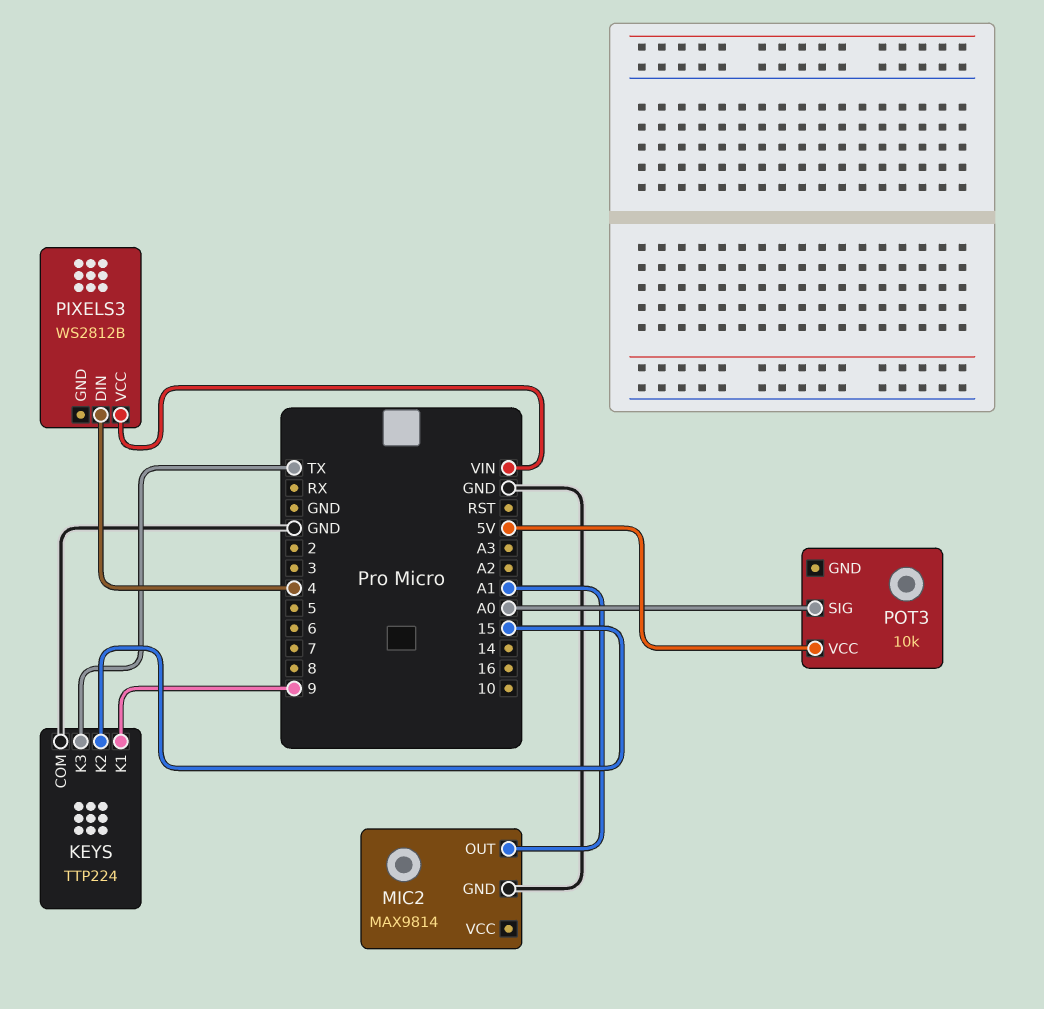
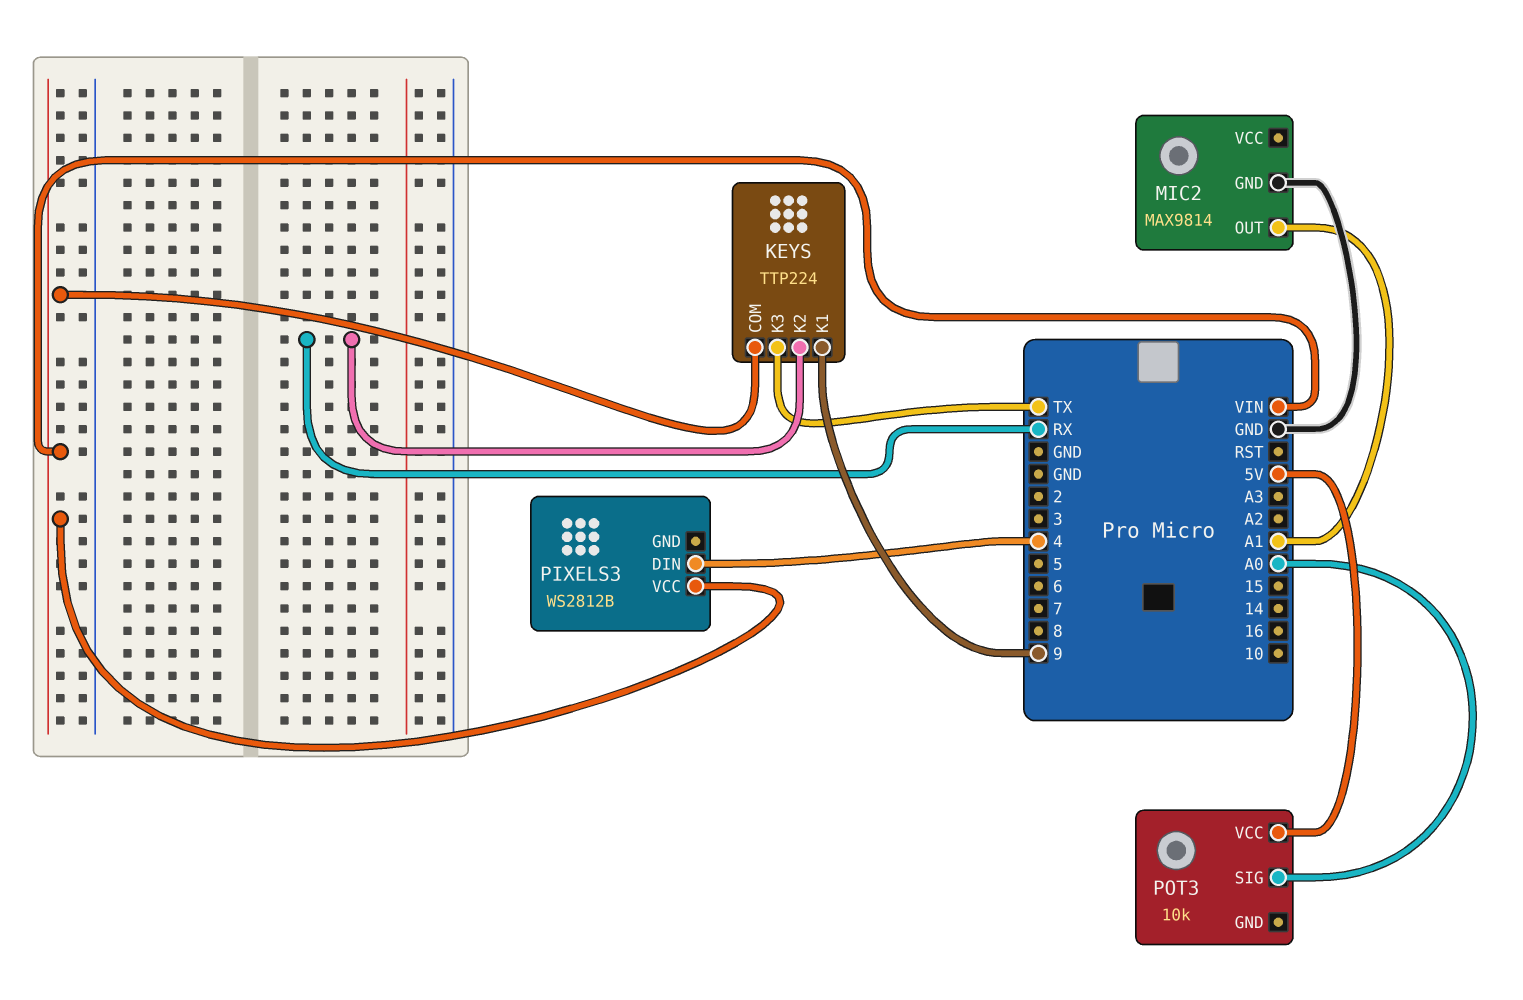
KEYS pin COM: GND -> VIN
KEYS pin K2: 15 -> RX

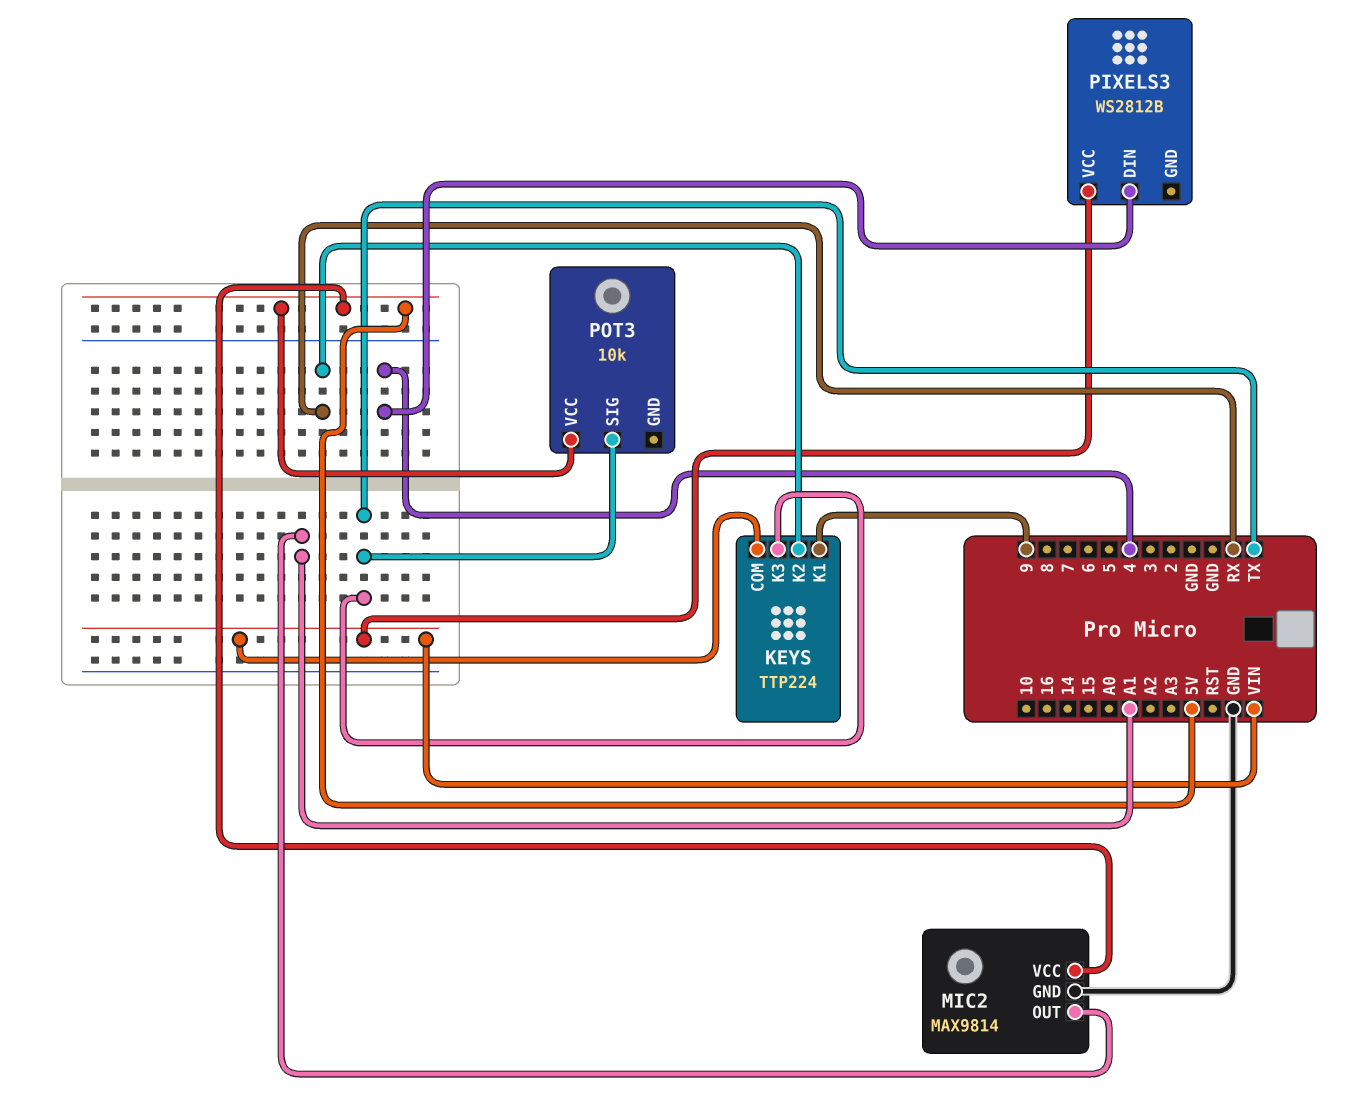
MIC2 pin VCC: none -> 5V
POT3 pin SIG: A0 -> TX

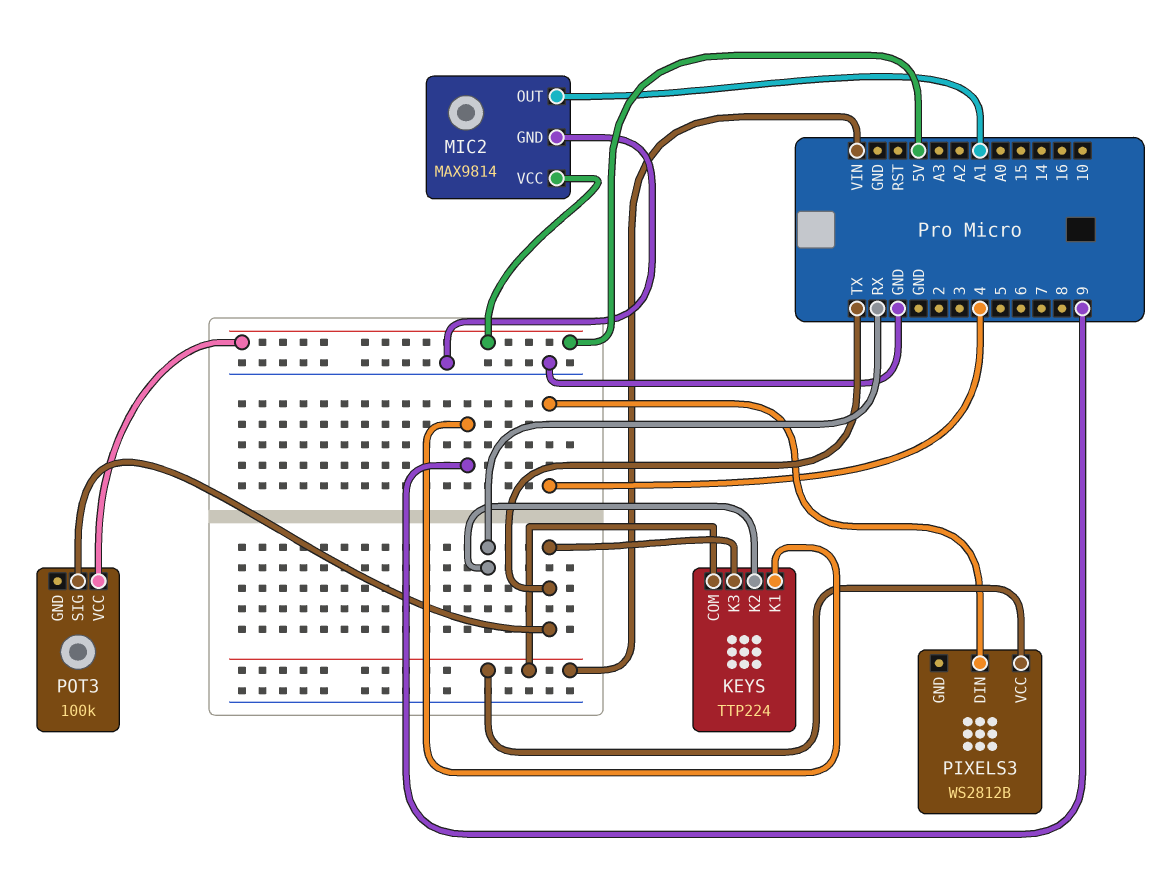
POT3: 10k -> 100k

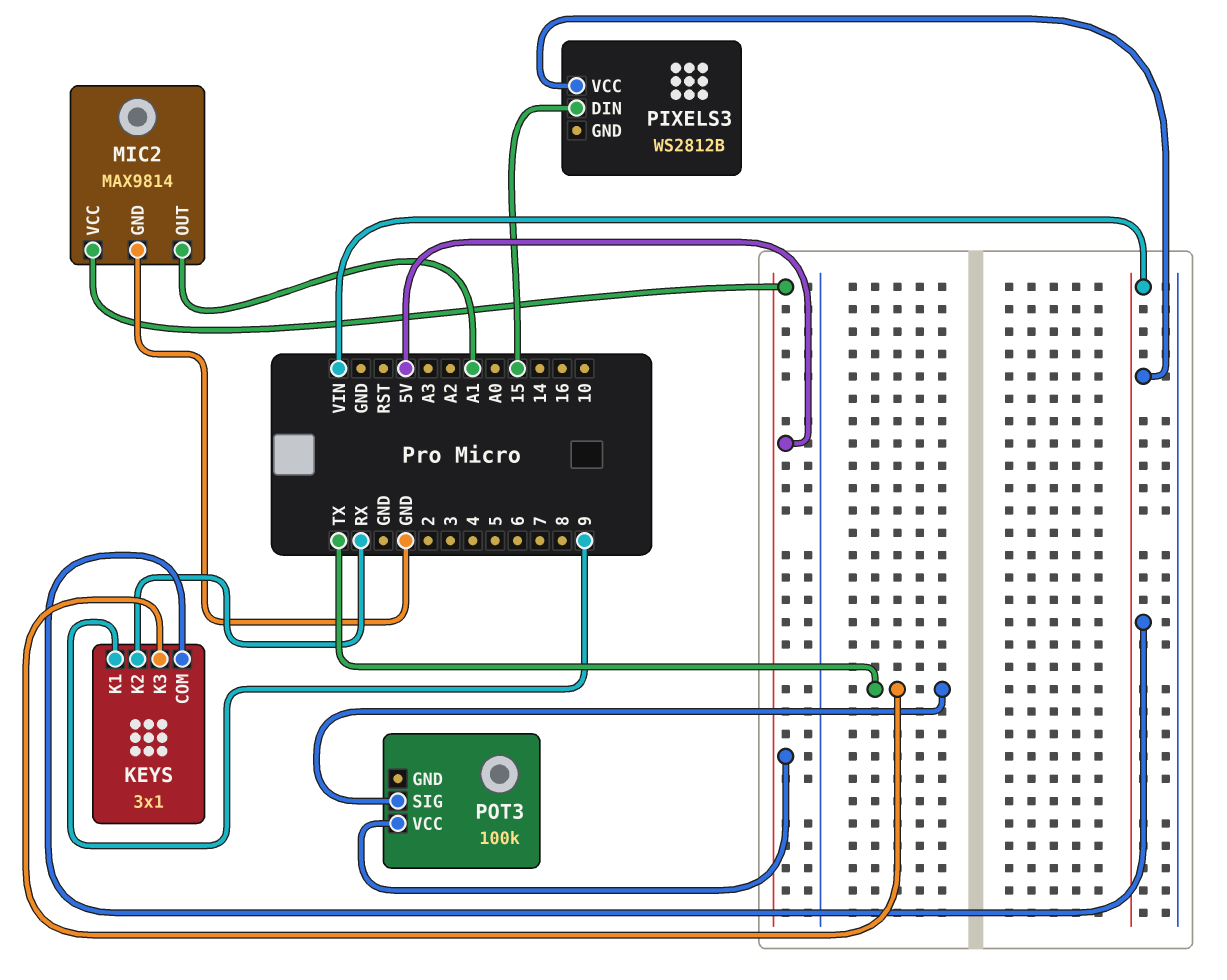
KEYS: TTP224 -> 3x1
PIXELS3 pin DIN: 4 -> 15

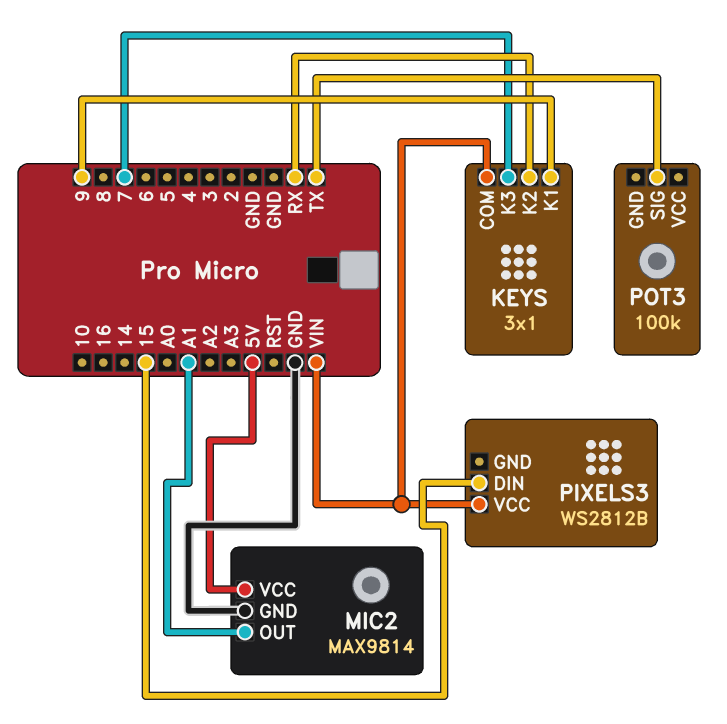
KEYS pin K3: TX -> 7
POT3 pin VCC: 5V -> none

